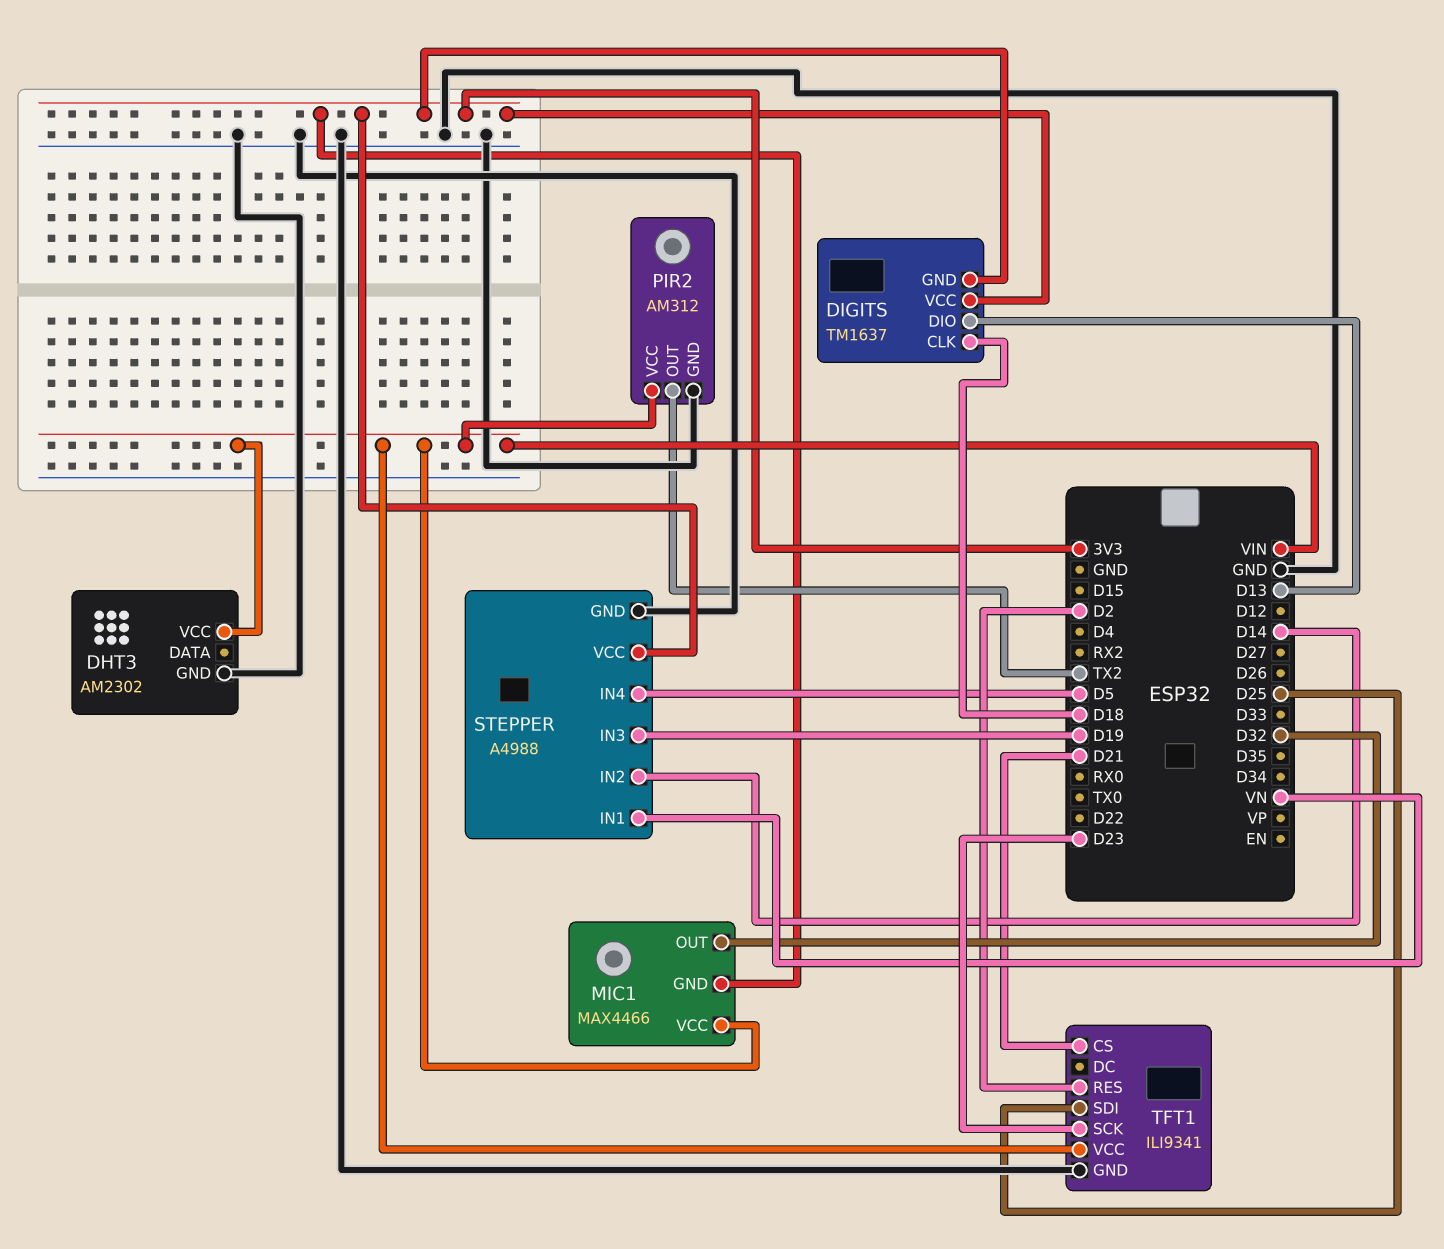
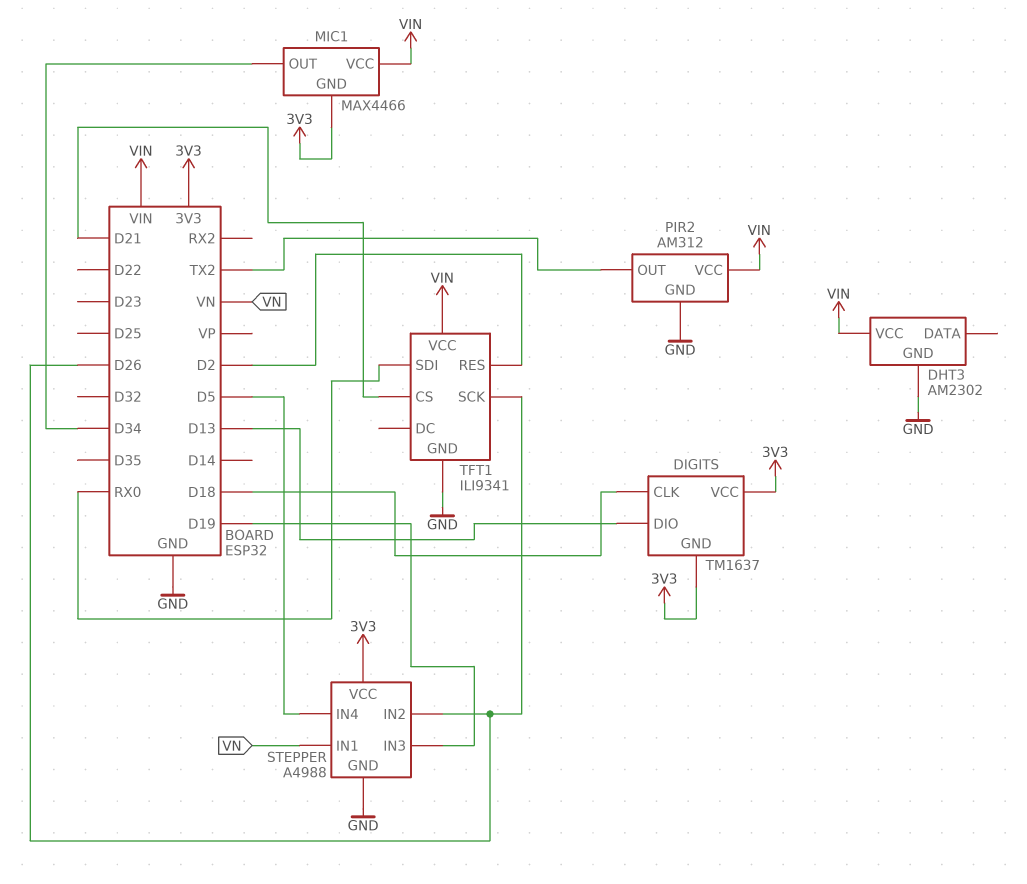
MIC1 pin OUT: D32 -> D34
STEPPER pin IN2: D14 -> D26
TFT1 pin SCK: D23 -> D26
TFT1 pin SDI: D25 -> RX0

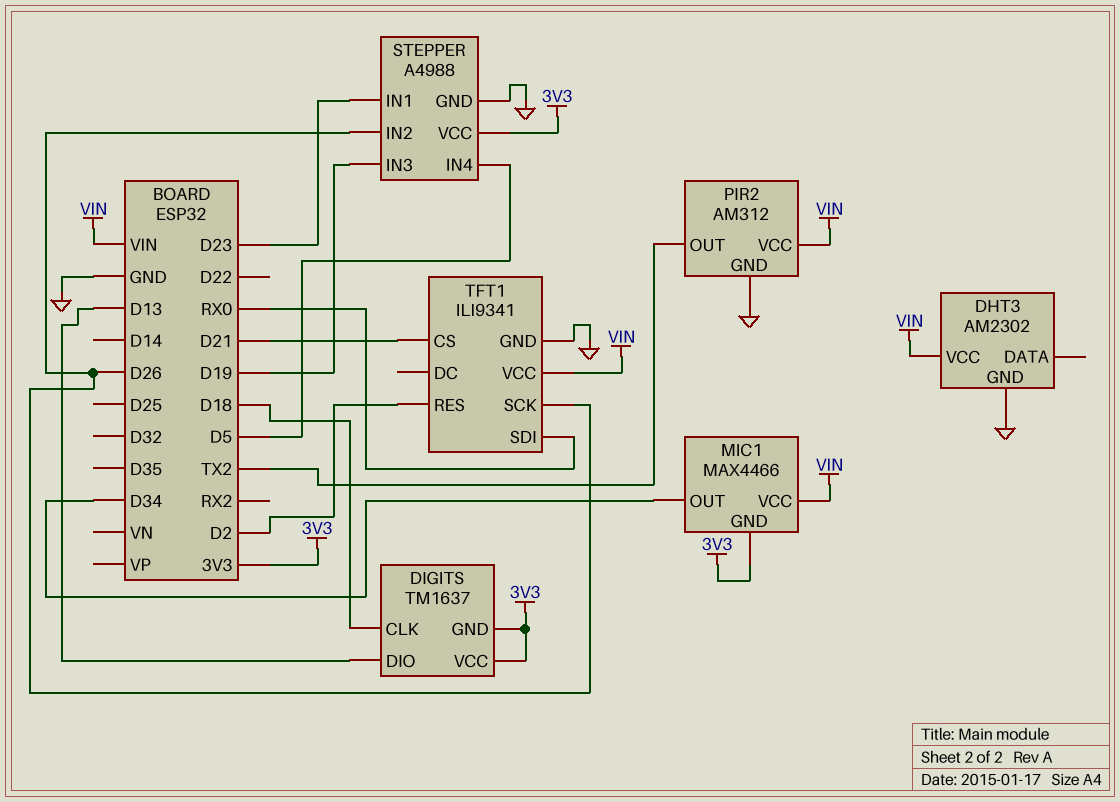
STEPPER pin IN1: VN -> D23

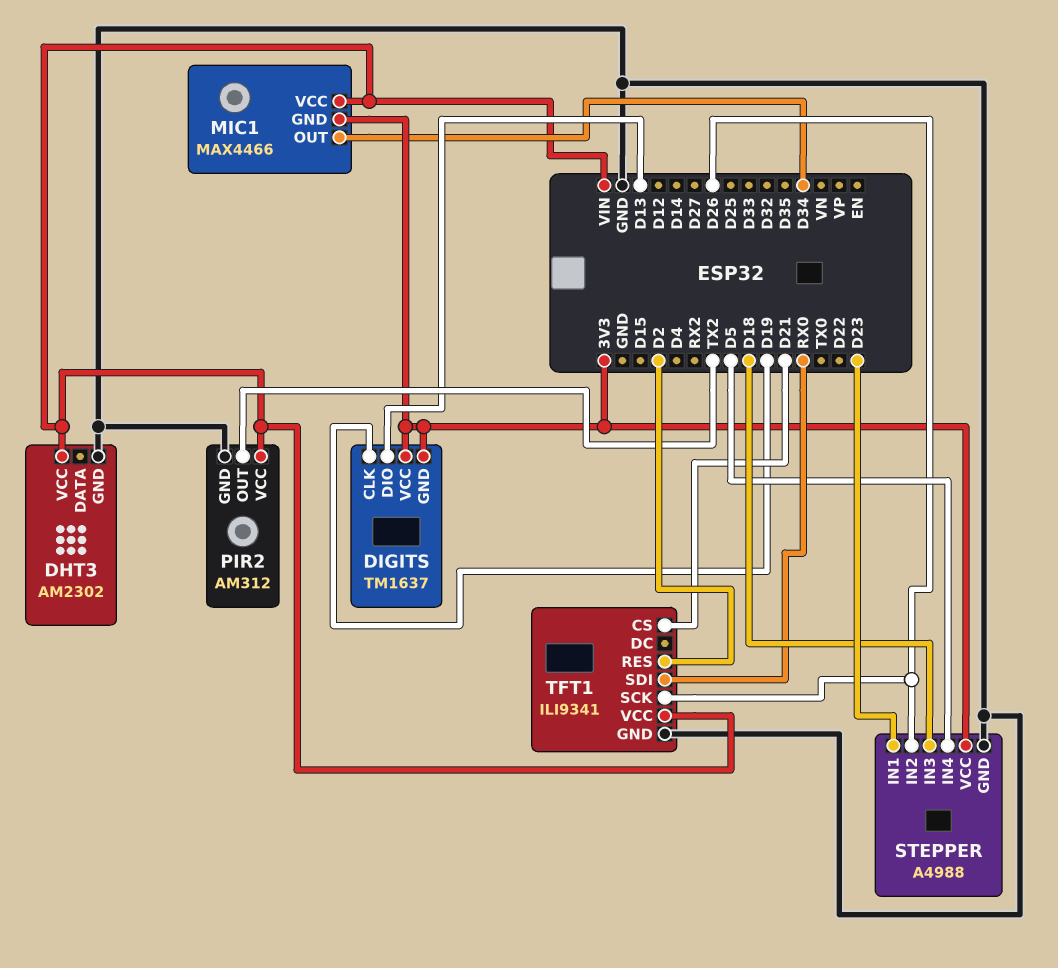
DIGITS pin CLK: D18 -> D19
STEPPER pin IN3: D19 -> D18

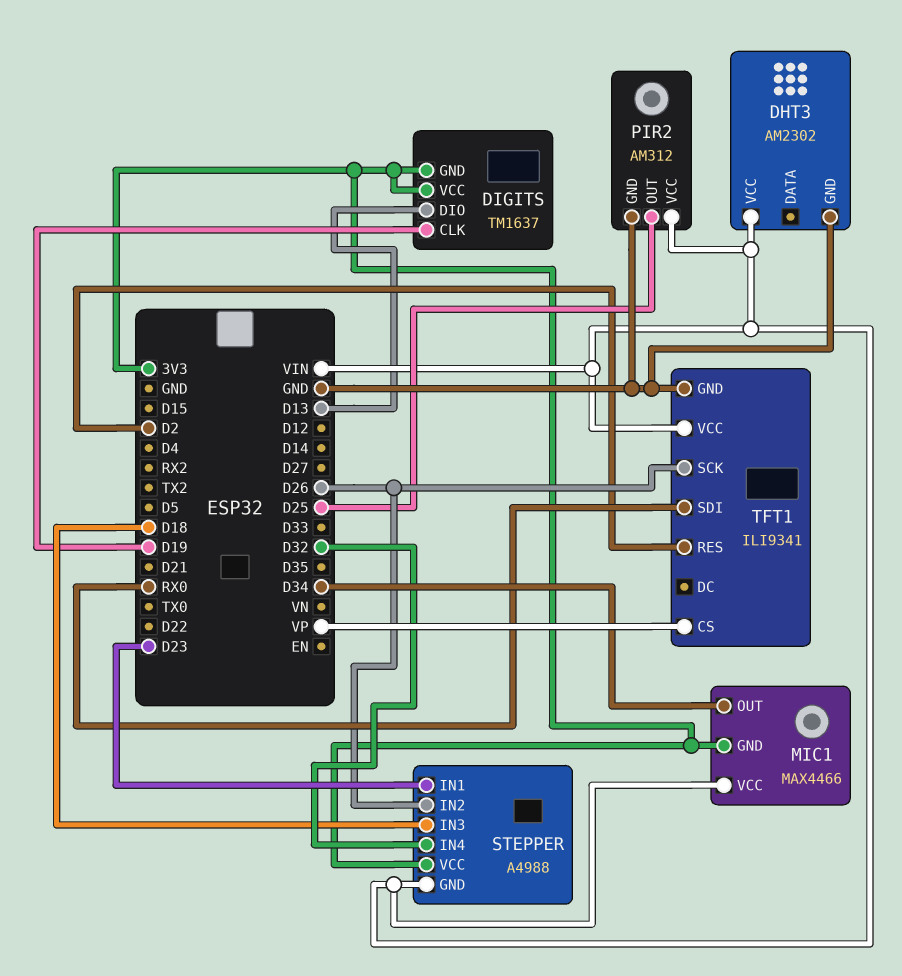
PIR2 pin OUT: TX2 -> D25
STEPPER pin GND: GND -> VIN
STEPPER pin IN4: D5 -> D32
TFT1 pin CS: D21 -> VP

